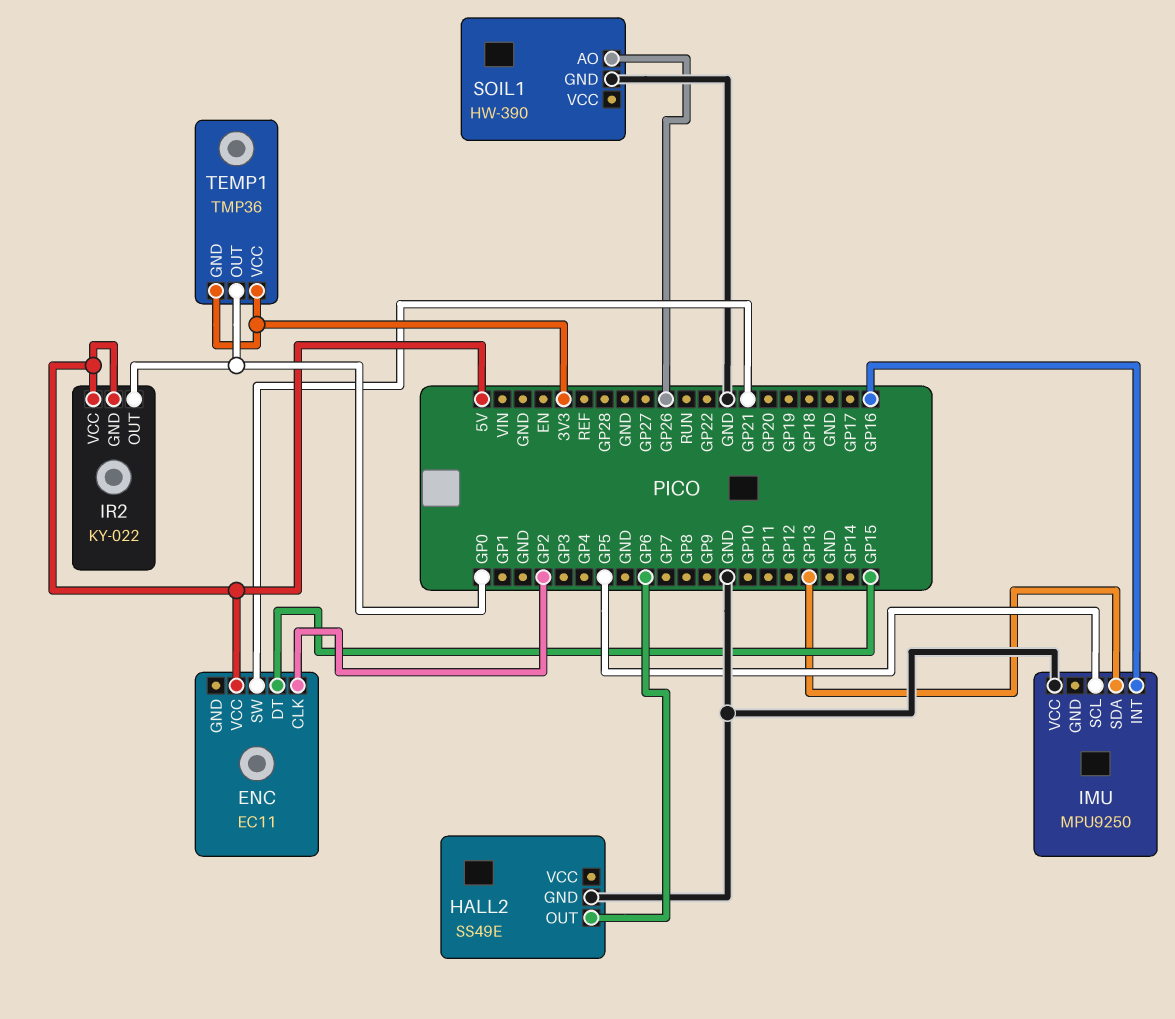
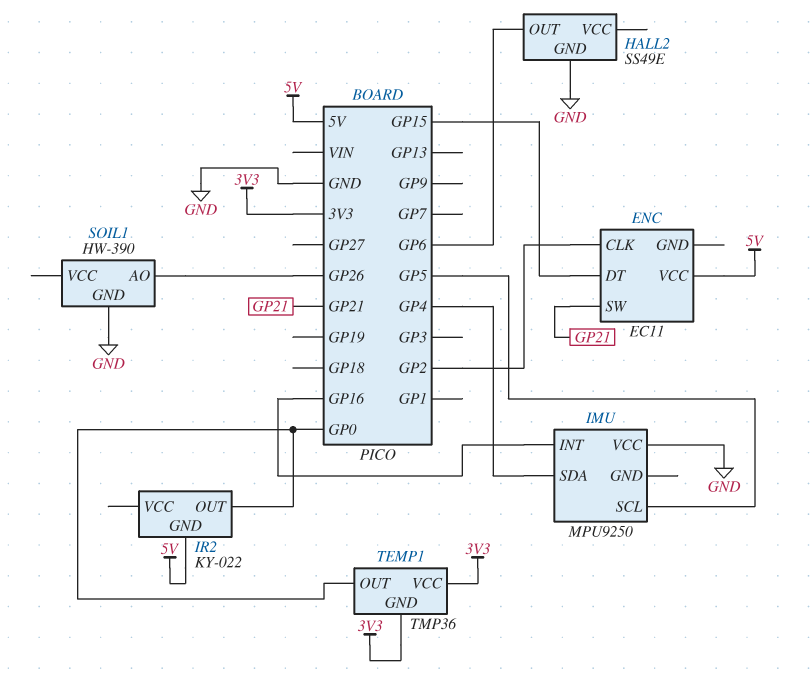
IMU pin SDA: GP13 -> GP4
IR2 pin VCC: 5V -> none

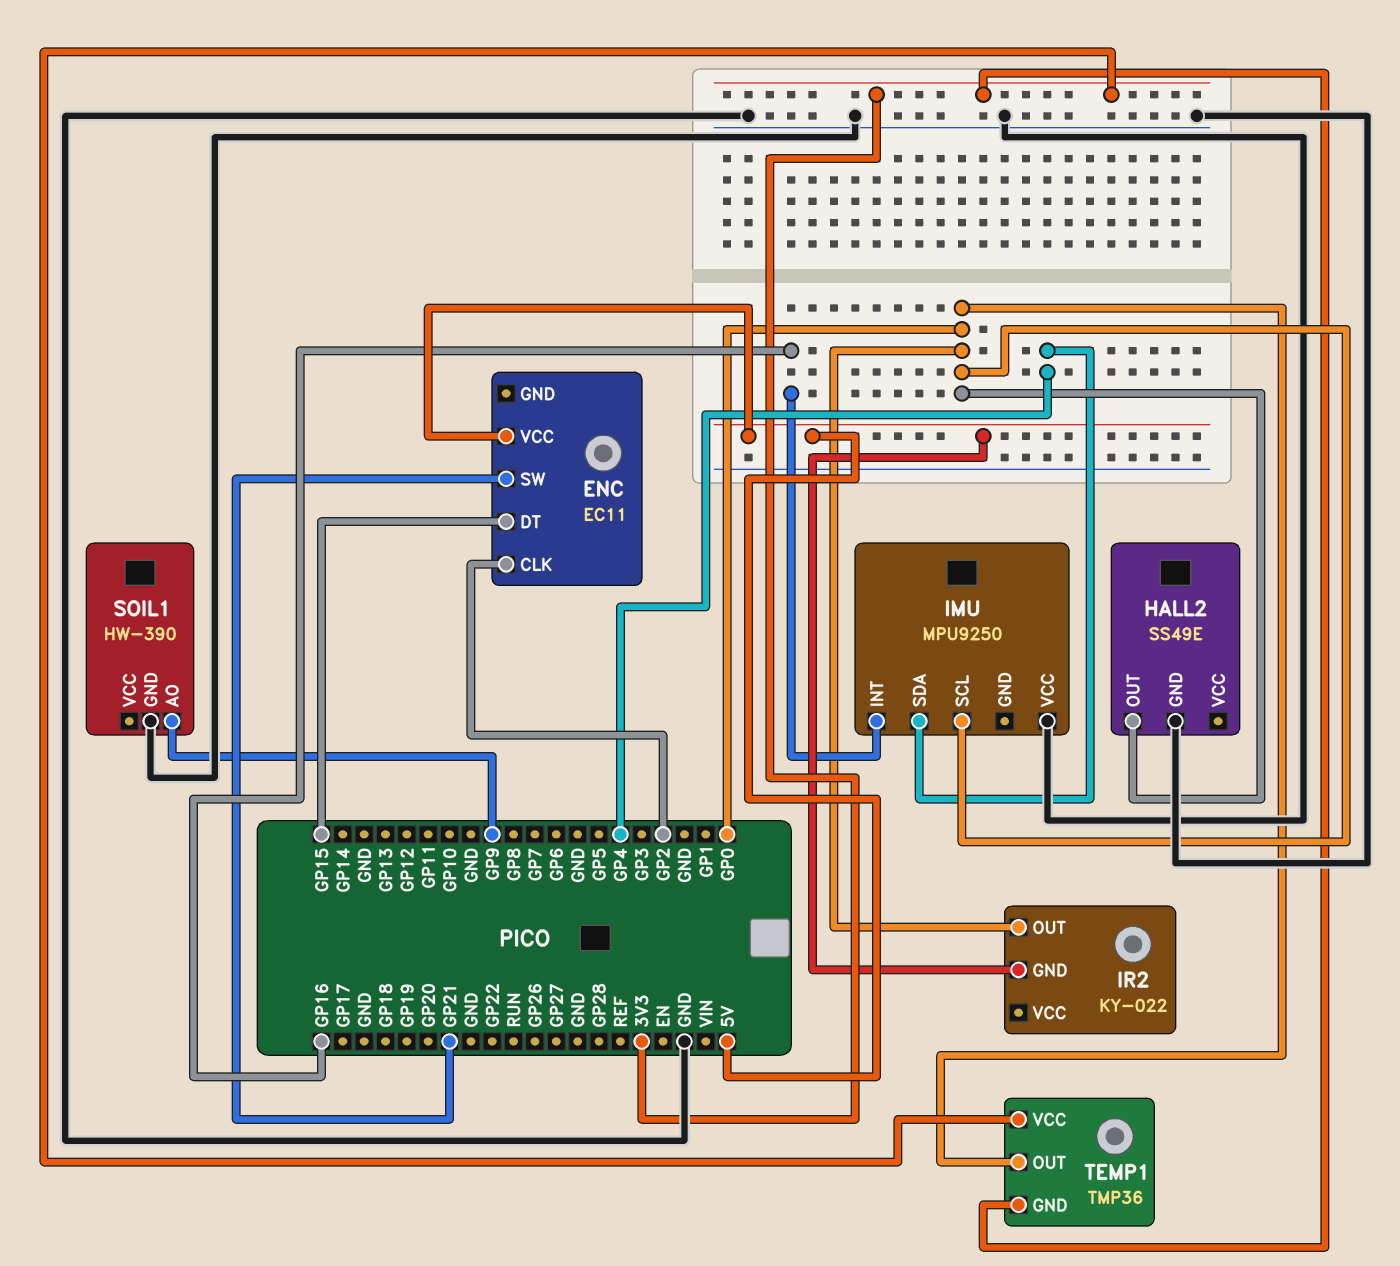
HALL2 pin OUT: GP6 -> GP0
IMU pin SCL: GP5 -> GP0
SOIL1 pin AO: GP26 -> GP9

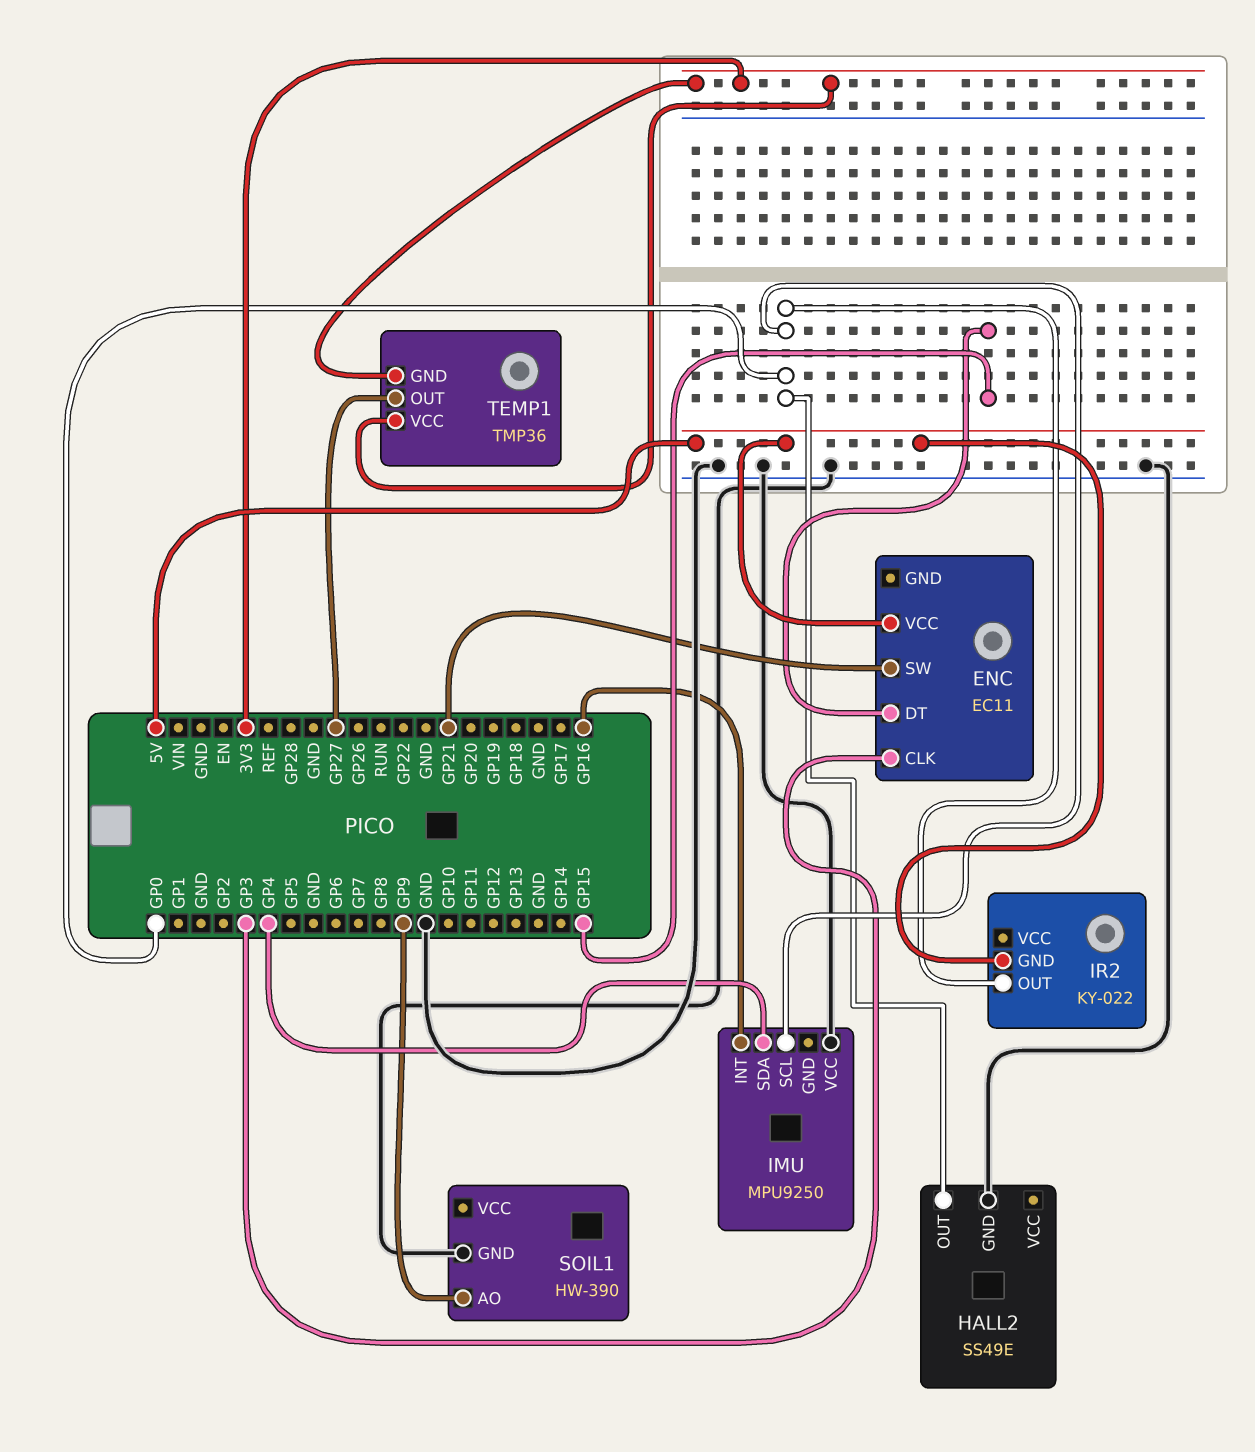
ENC pin CLK: GP2 -> GP3
TEMP1 pin OUT: GP0 -> GP27

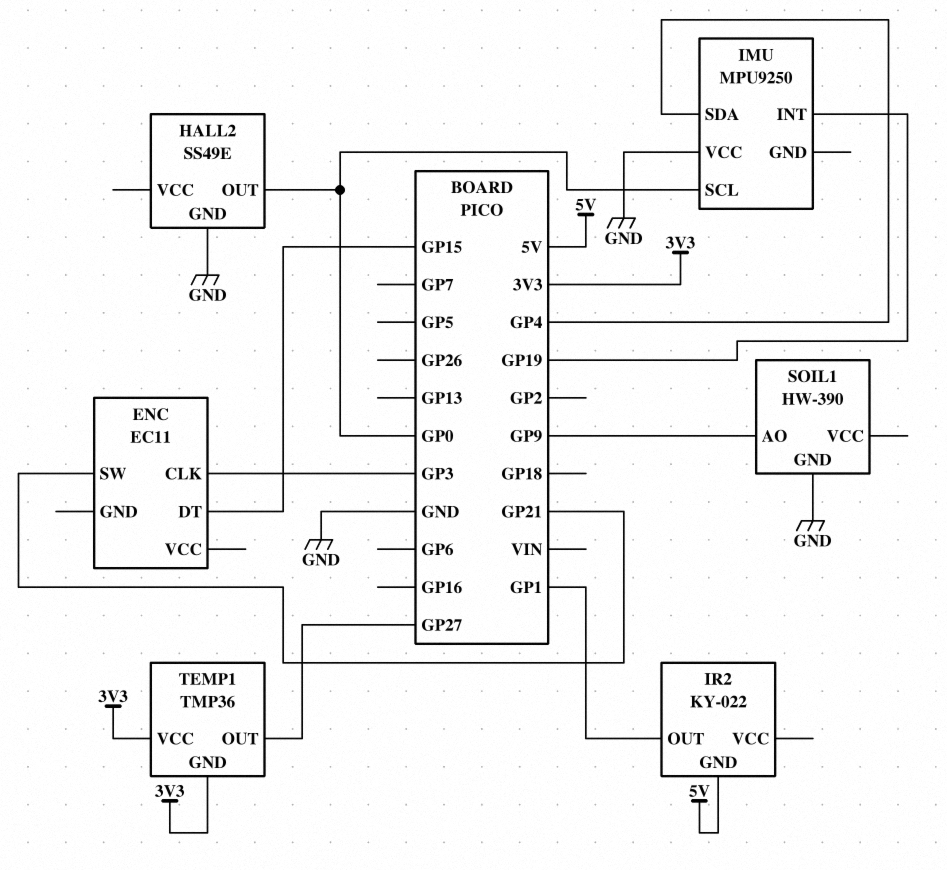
ENC pin VCC: 5V -> none
IMU pin INT: GP16 -> GP19
IR2 pin OUT: GP0 -> GP1

